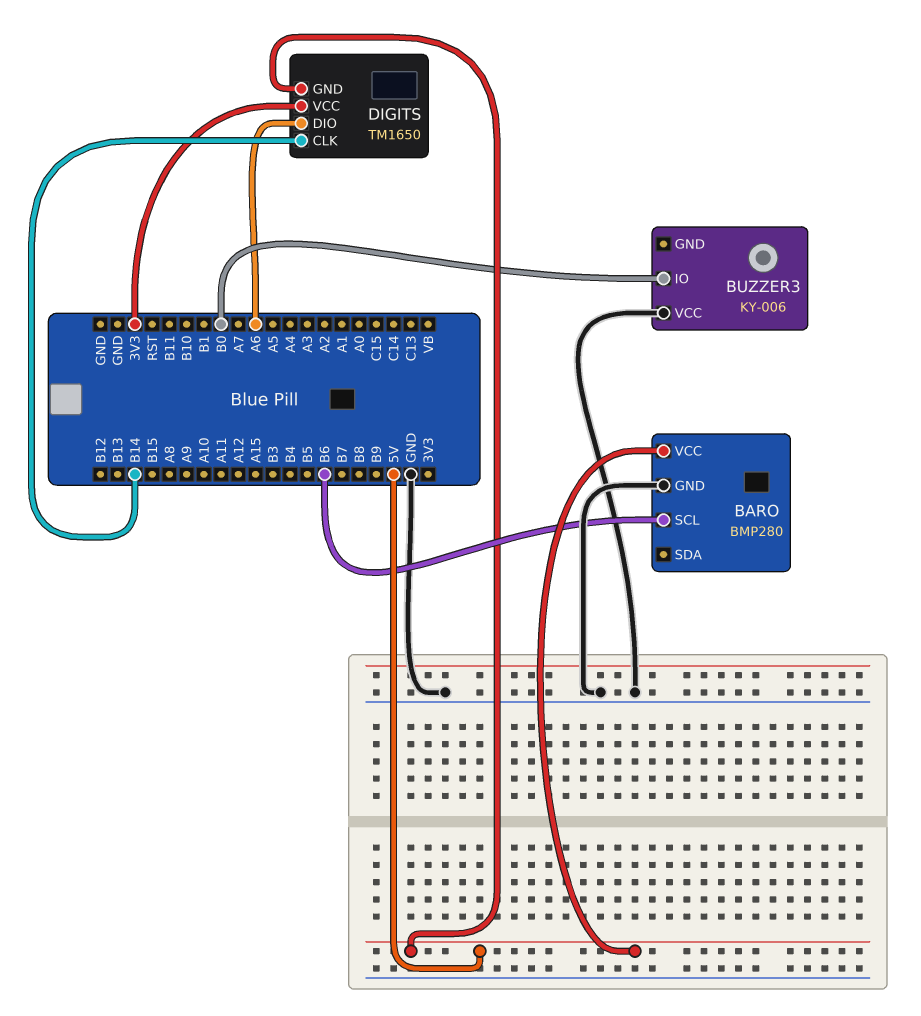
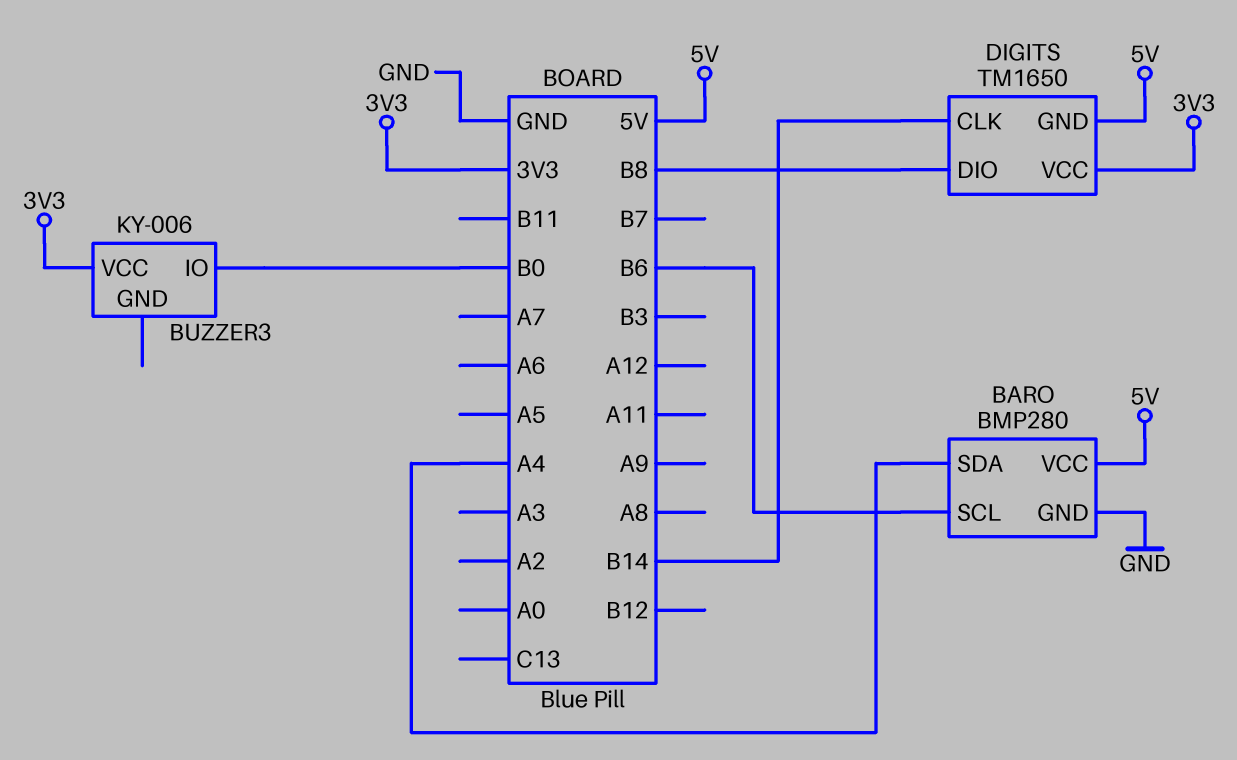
BARO pin SDA: none -> A4
BUZZER3 pin VCC: GND -> 3V3
DIGITS pin DIO: A6 -> B8

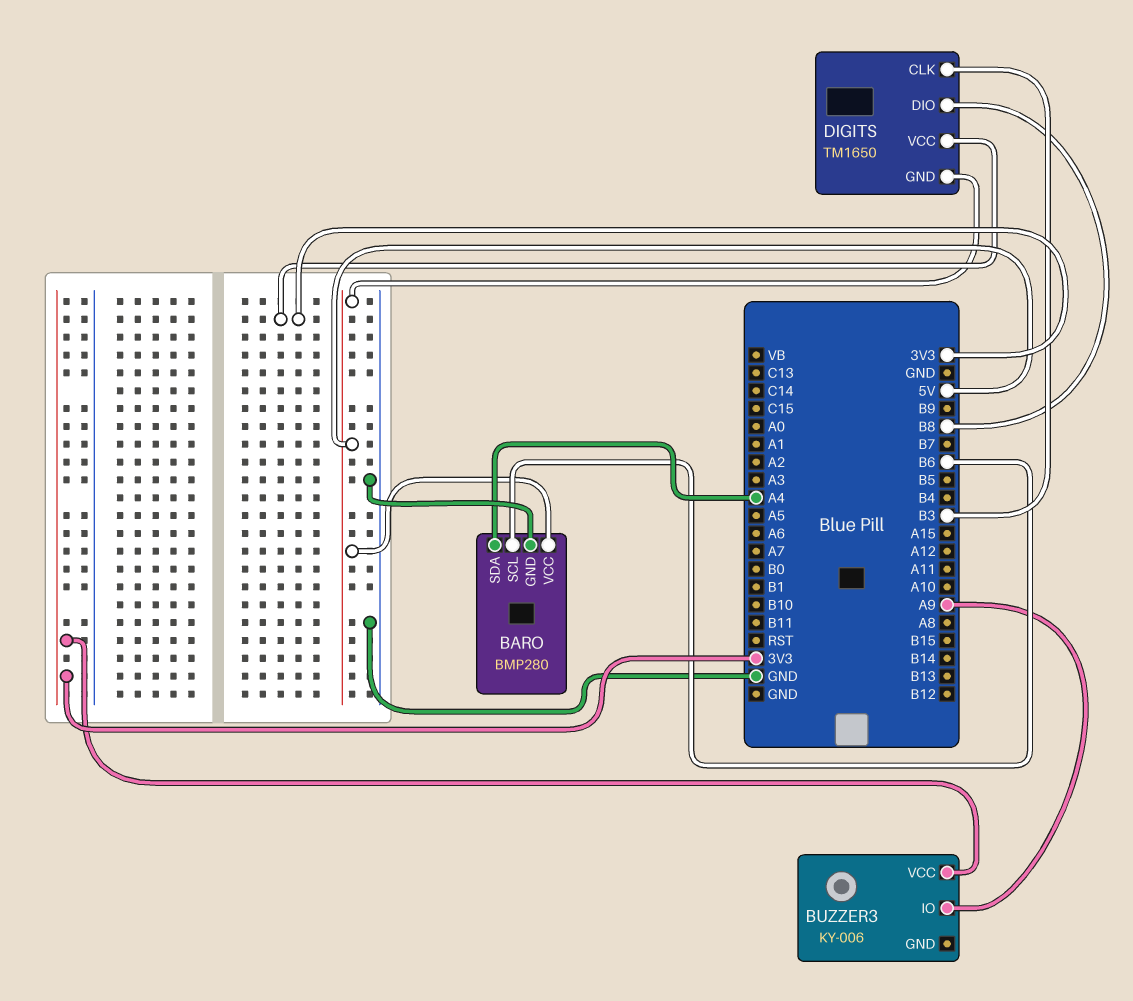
BUZZER3 pin IO: B0 -> A9
DIGITS pin CLK: B14 -> B3

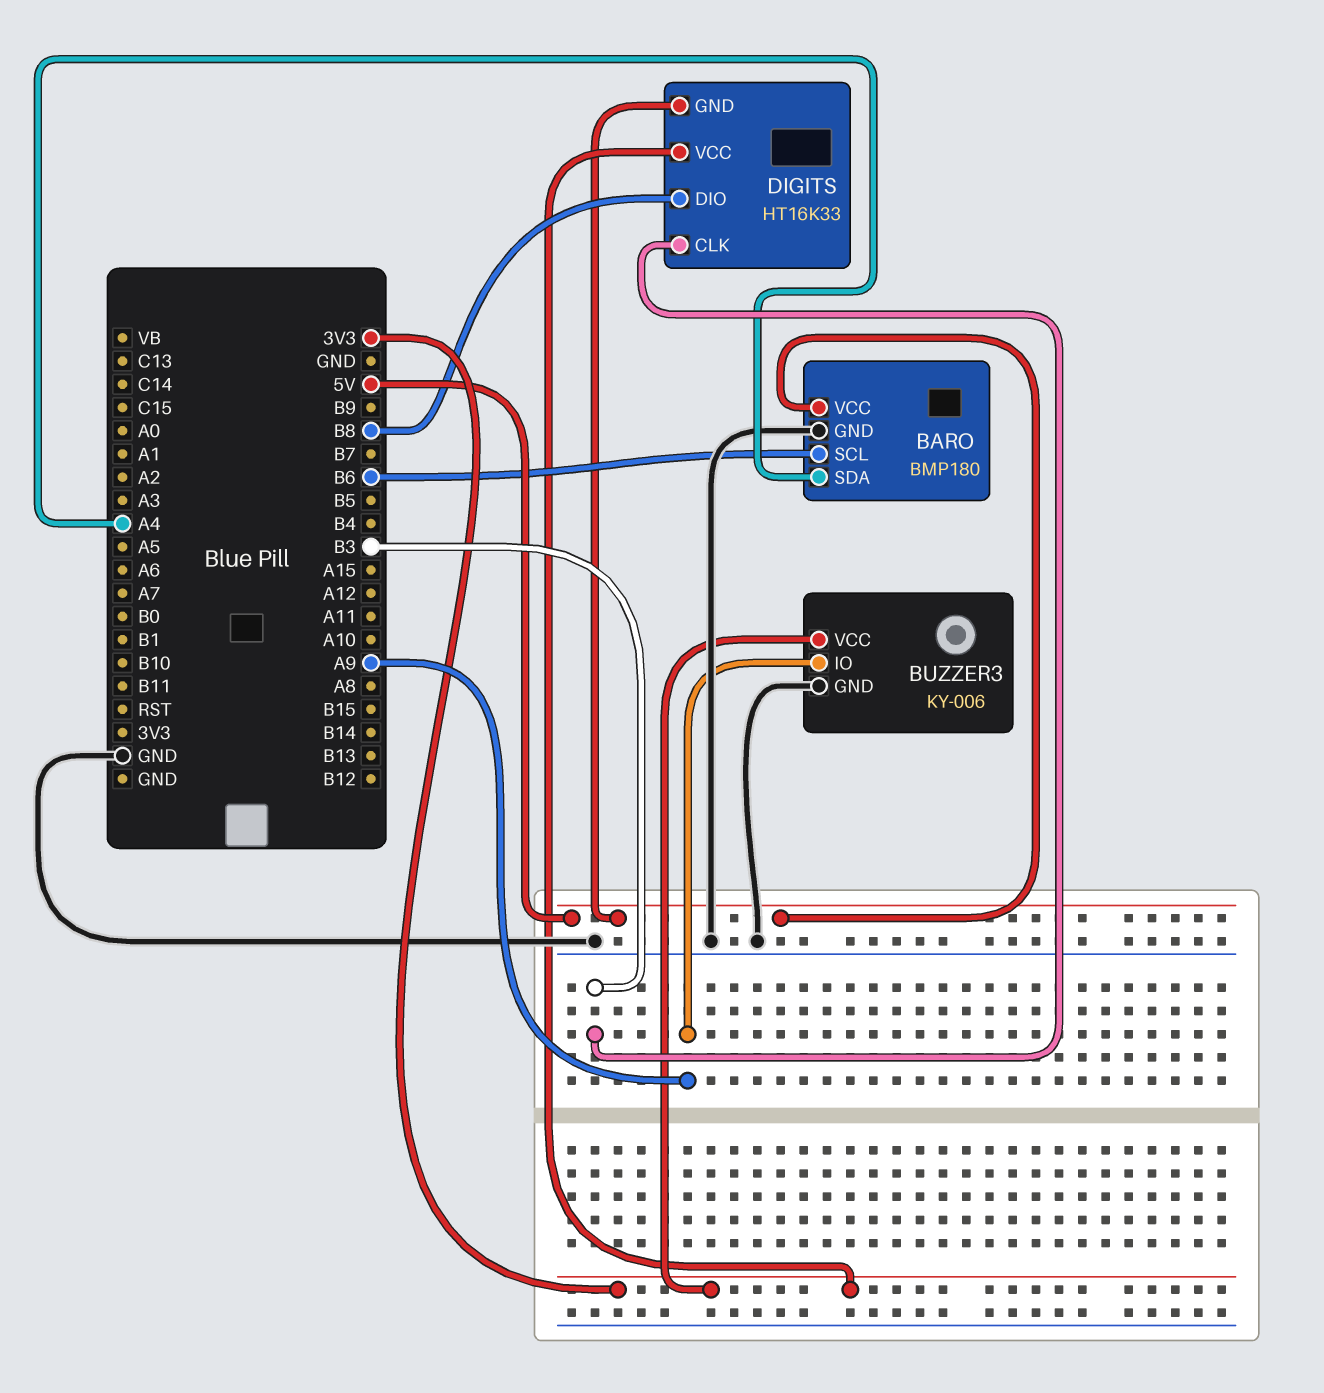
BARO: BMP280 -> BMP180
BUZZER3 pin GND: none -> GND
DIGITS: TM1650 -> HT16K33

